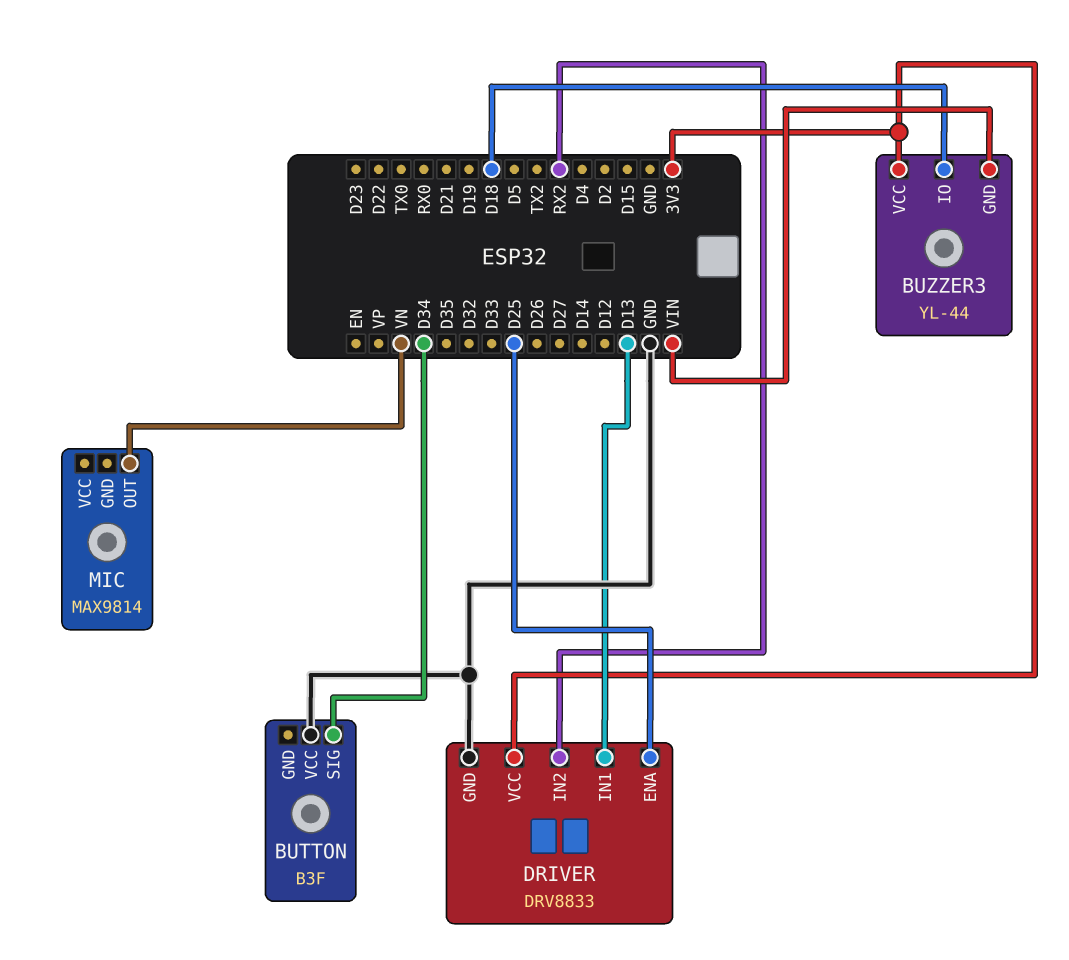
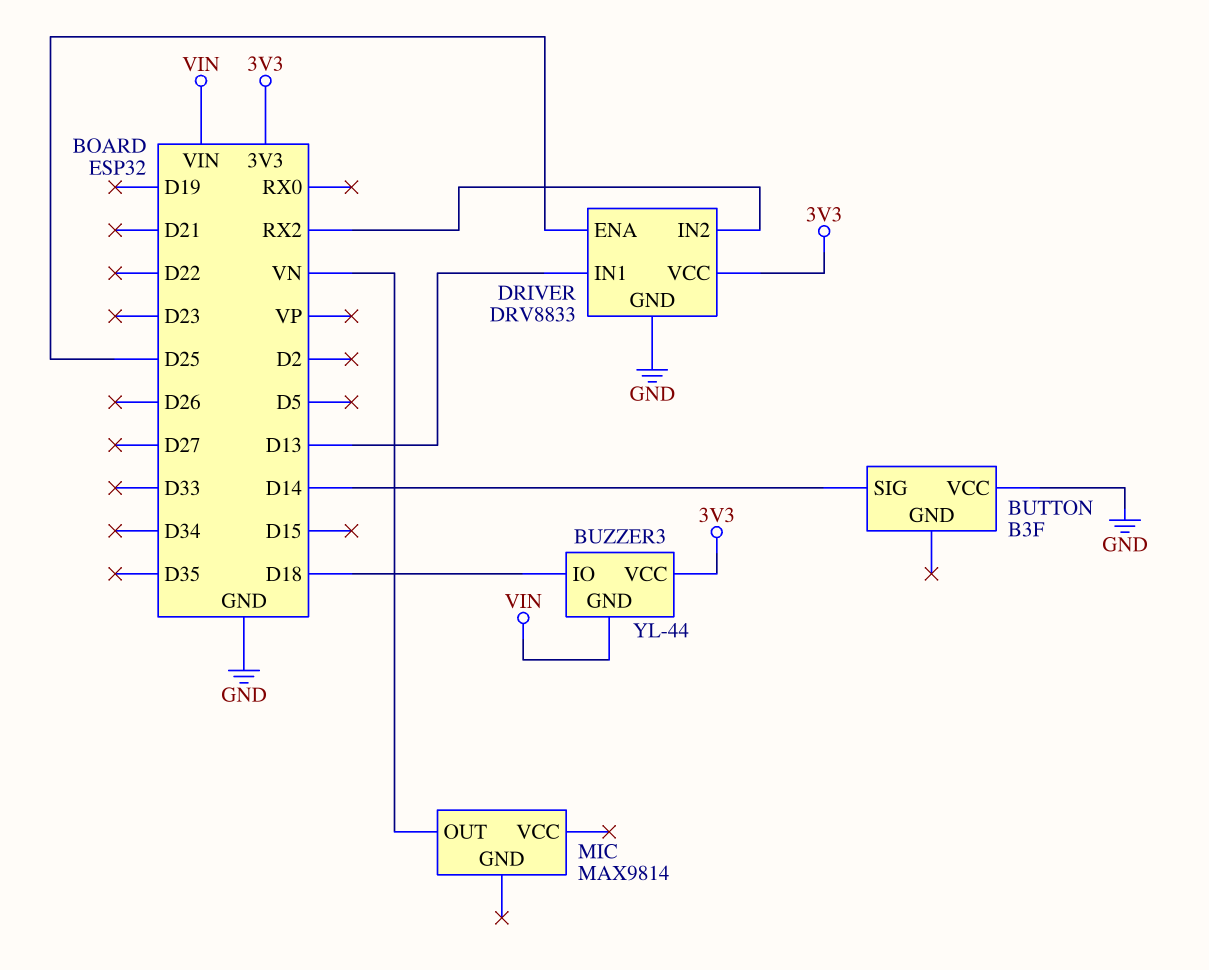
BUTTON pin SIG: D34 -> D14

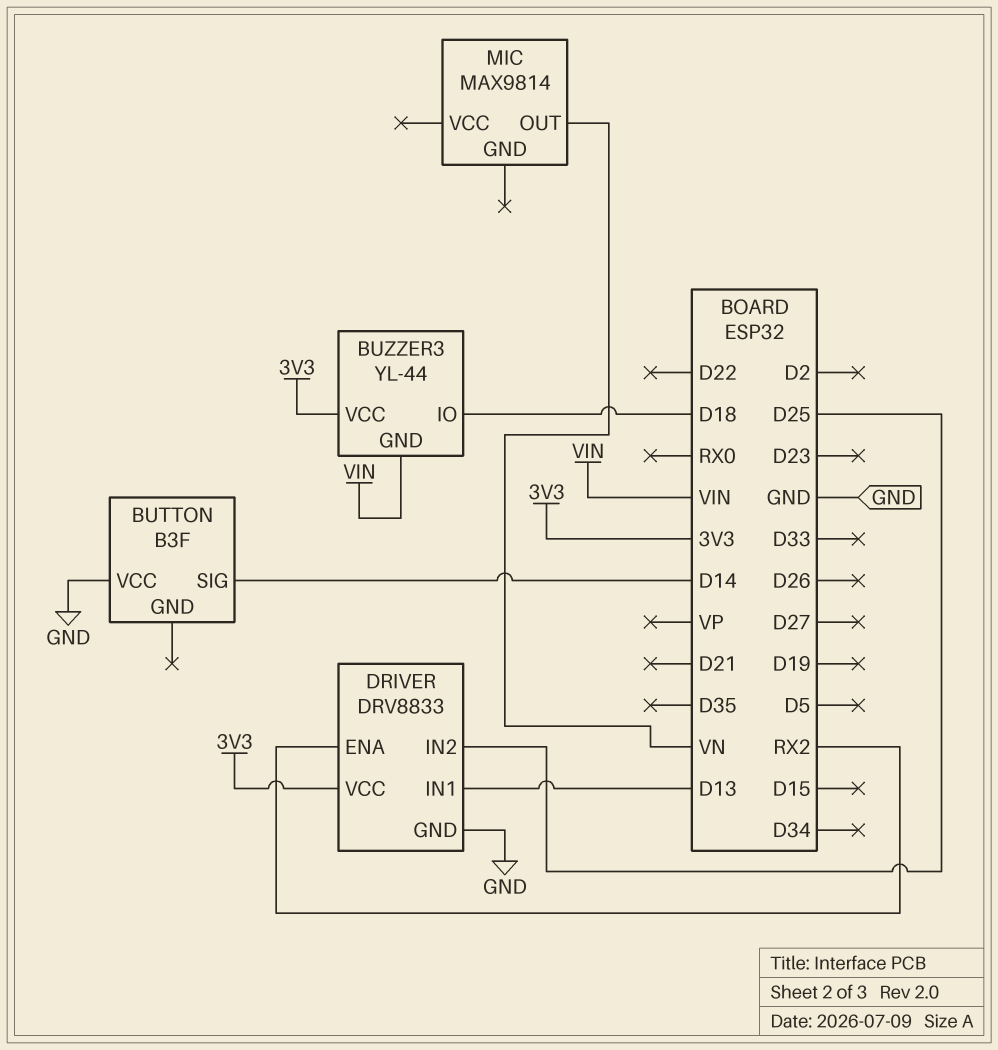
DRIVER pin ENA: D25 -> RX2
DRIVER pin IN2: RX2 -> D25

